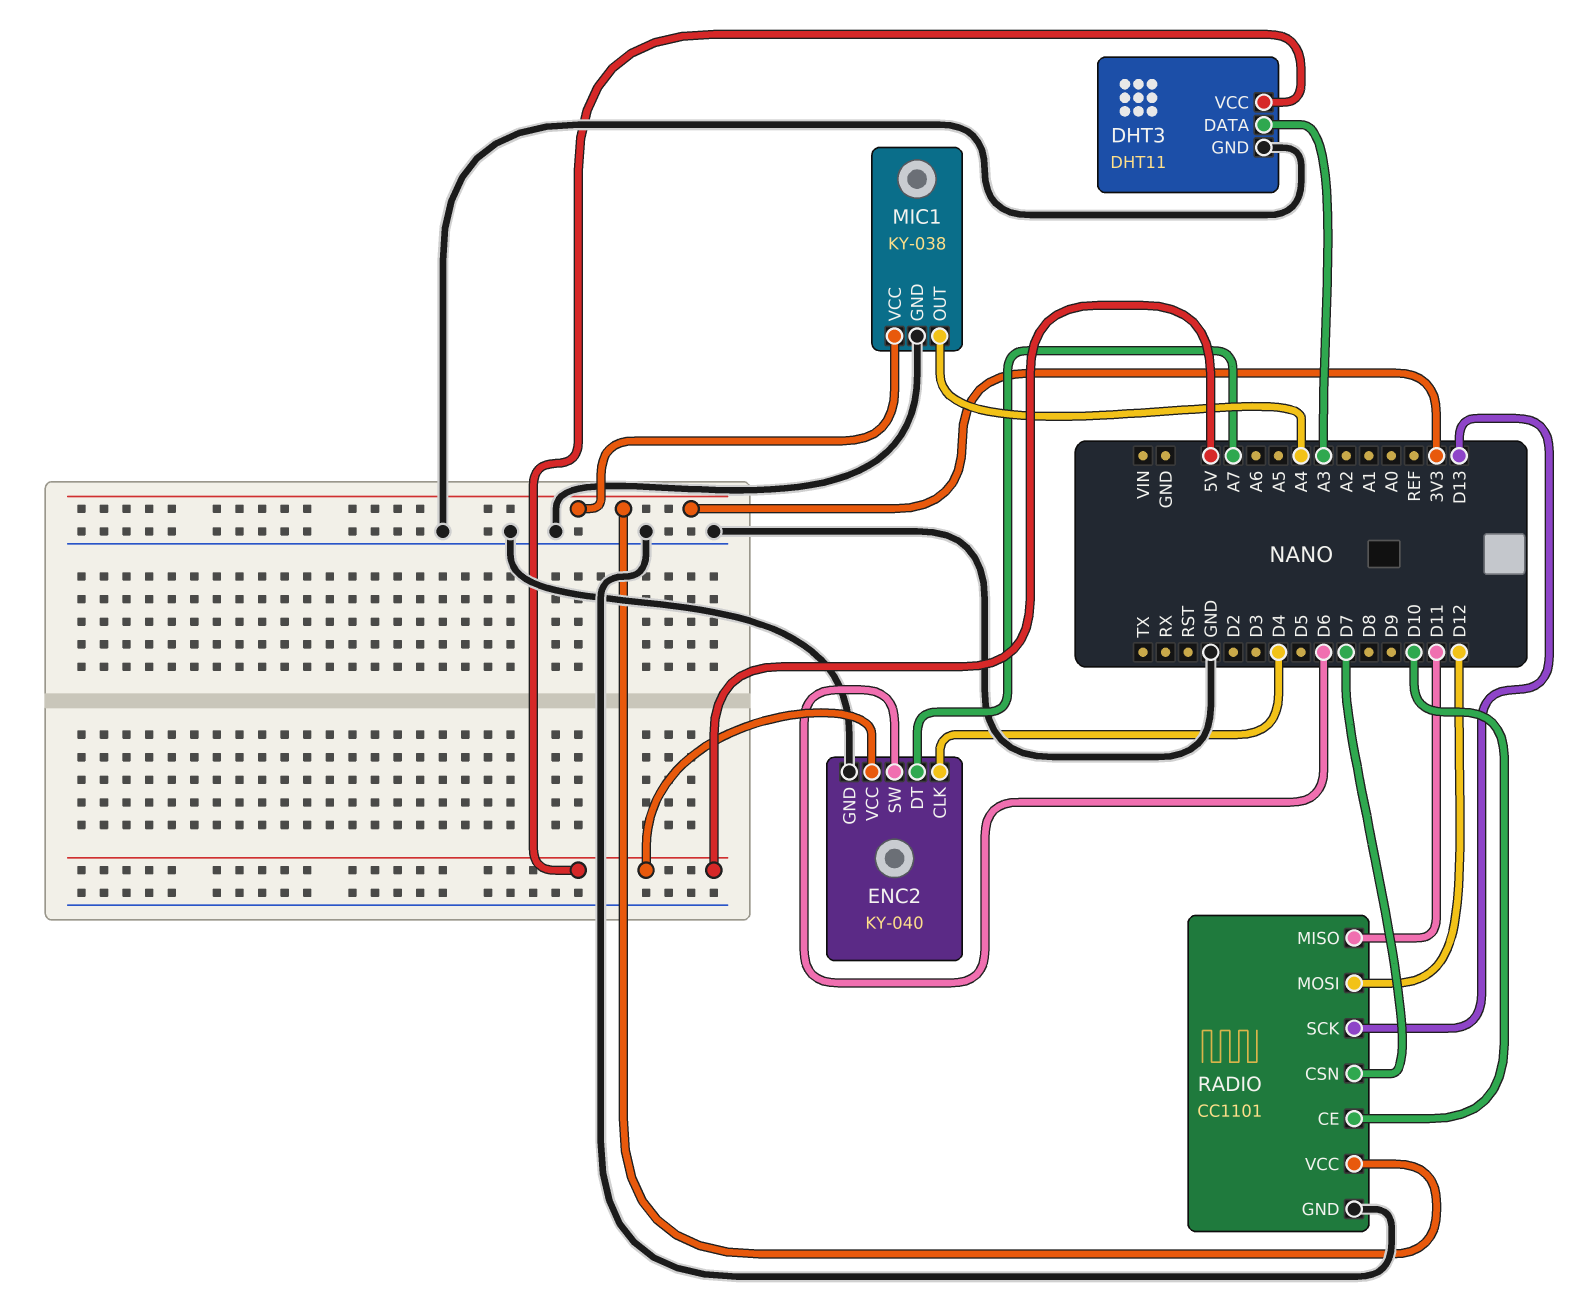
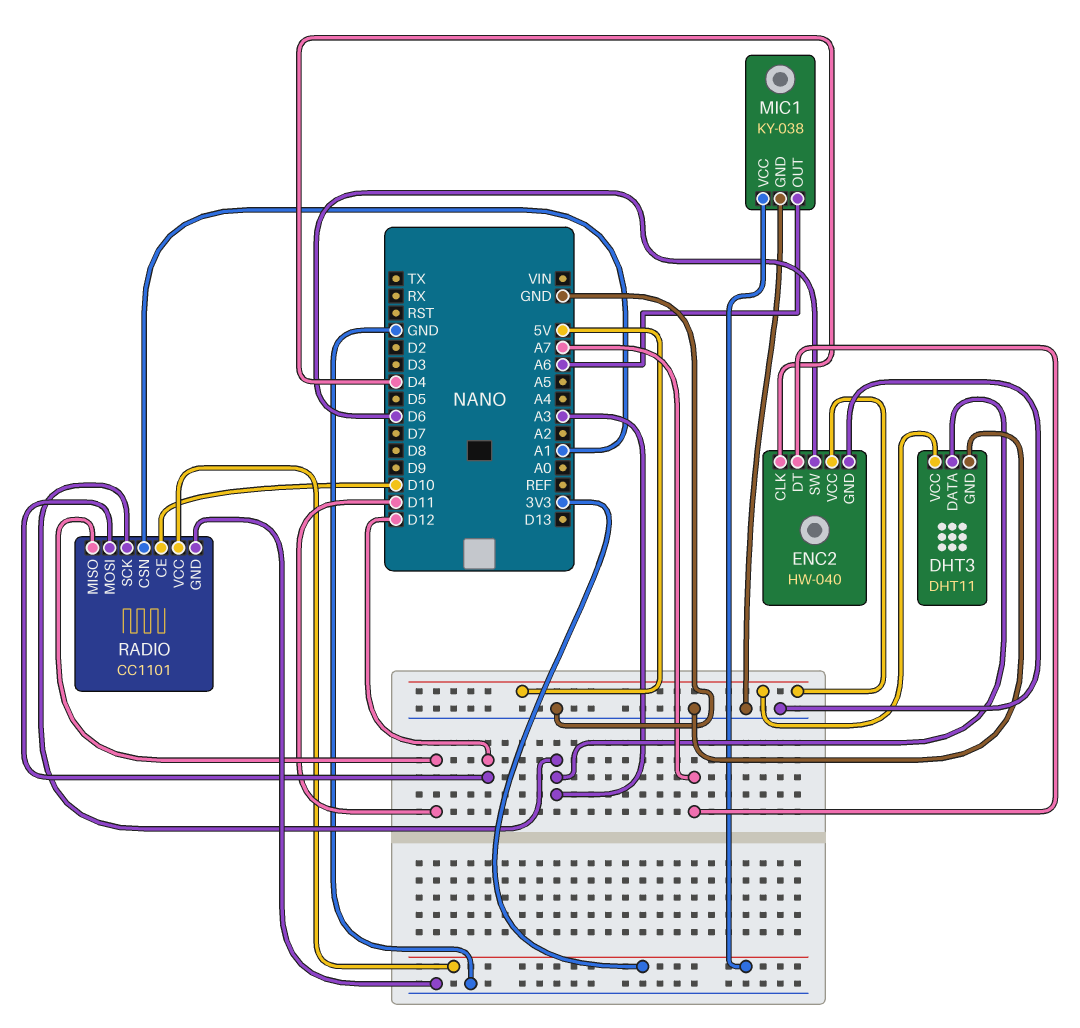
ENC2: KY-040 -> HW-040
MIC1 pin OUT: A4 -> A6
RADIO pin CSN: D7 -> A1
RADIO pin SCK: D13 -> A3

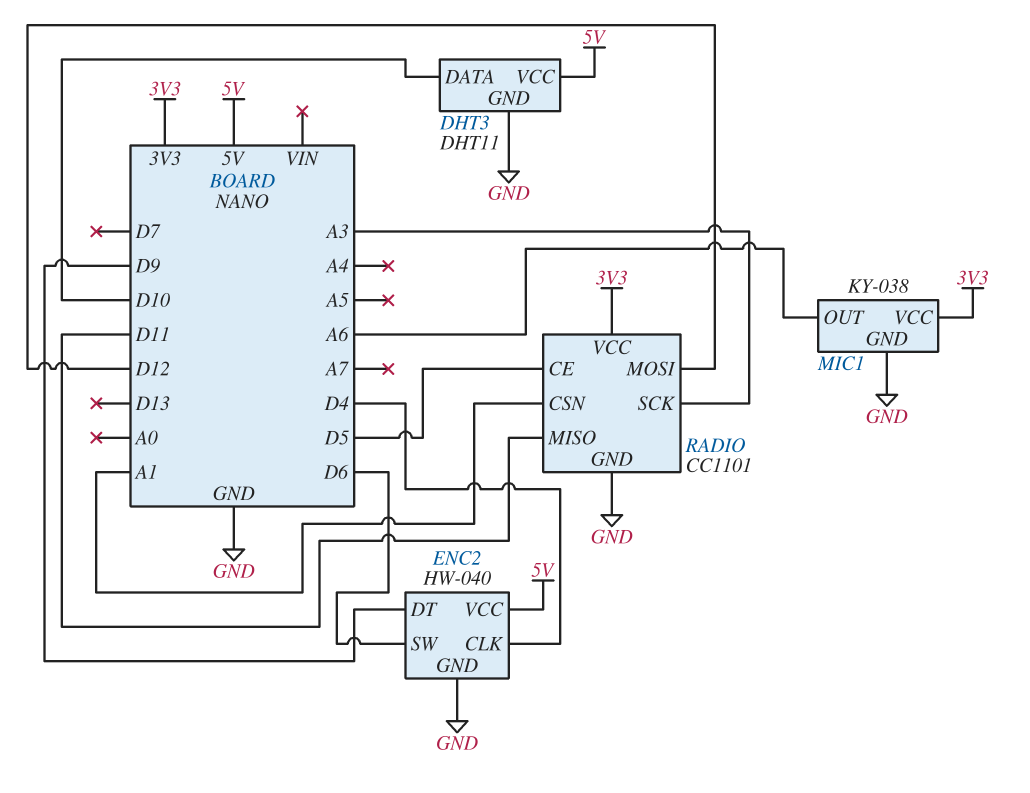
DHT3 pin DATA: A3 -> D10
ENC2 pin DT: A7 -> D9
RADIO pin CE: D10 -> D5

